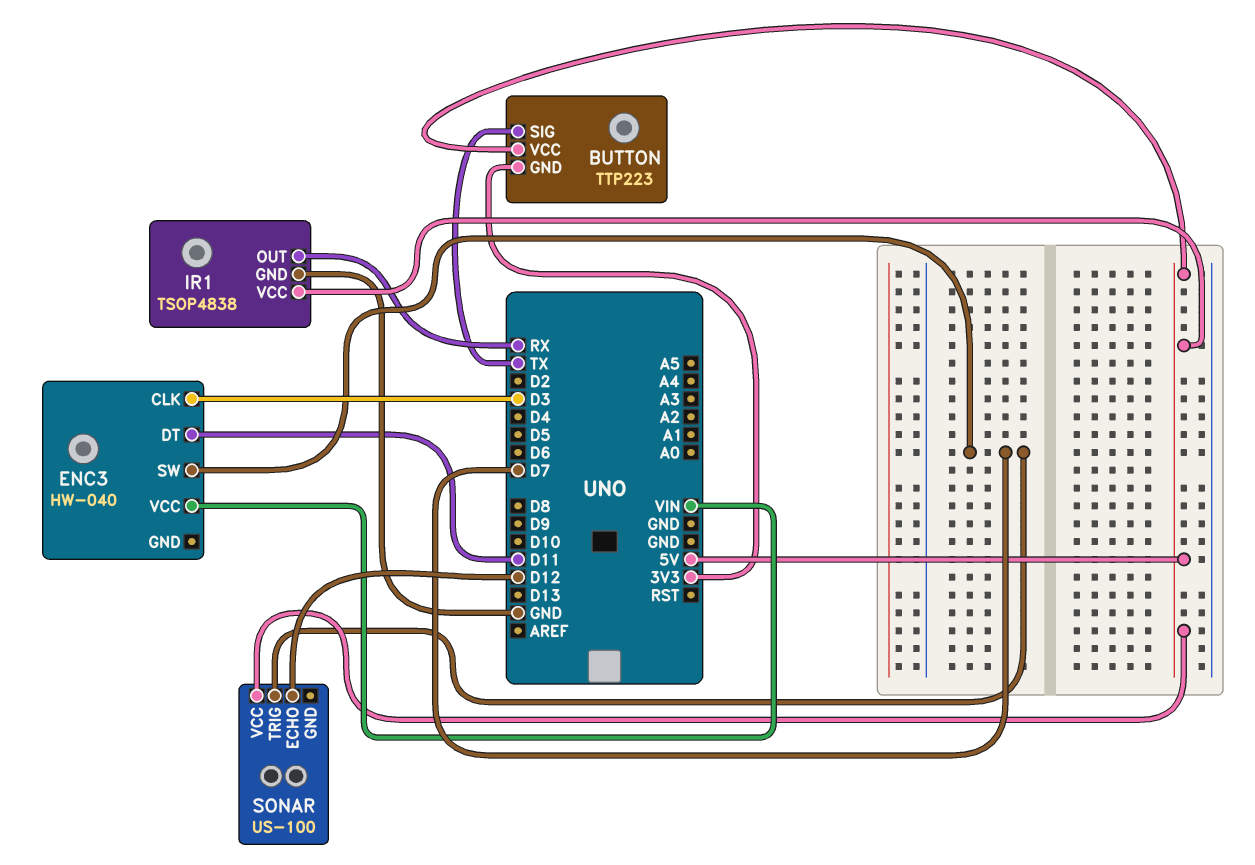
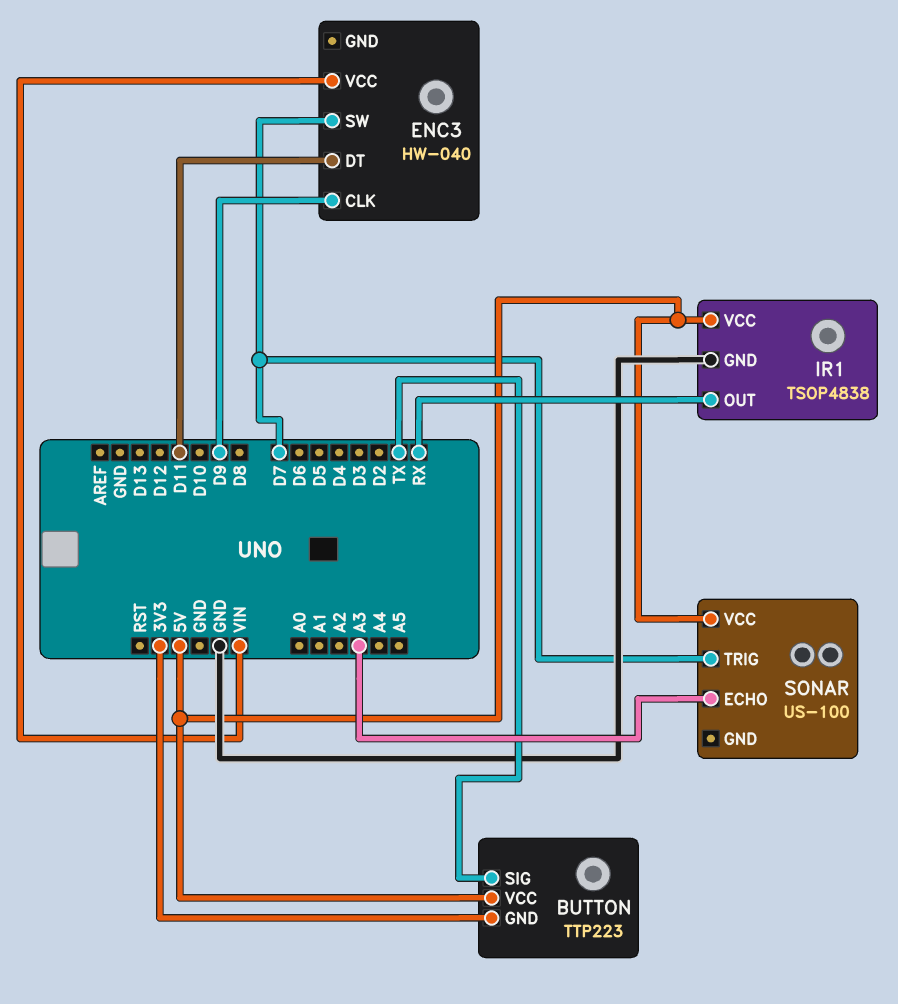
ENC3 pin CLK: D3 -> D9
SONAR pin ECHO: D12 -> A3

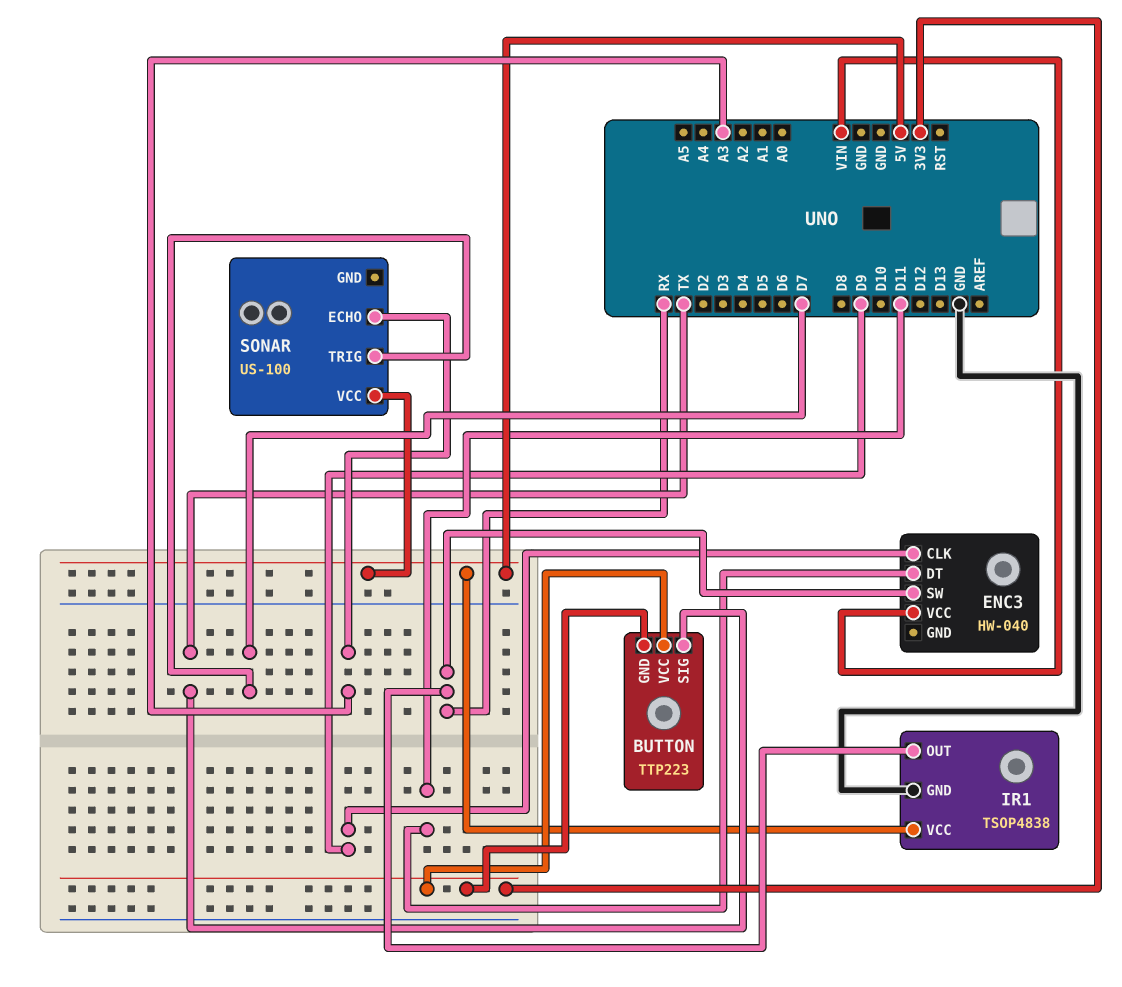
BUTTON pin VCC: 5V -> 3V3
ENC3 pin SW: D7 -> RX

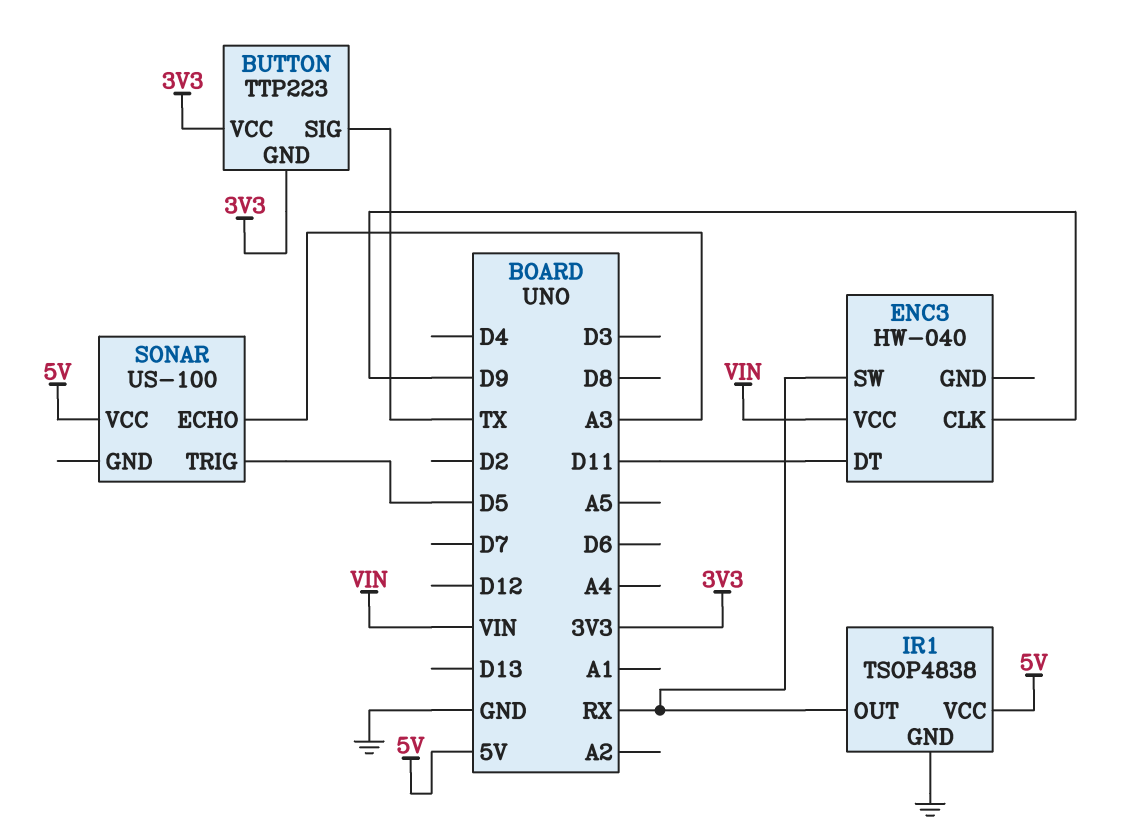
SONAR pin TRIG: D7 -> D5

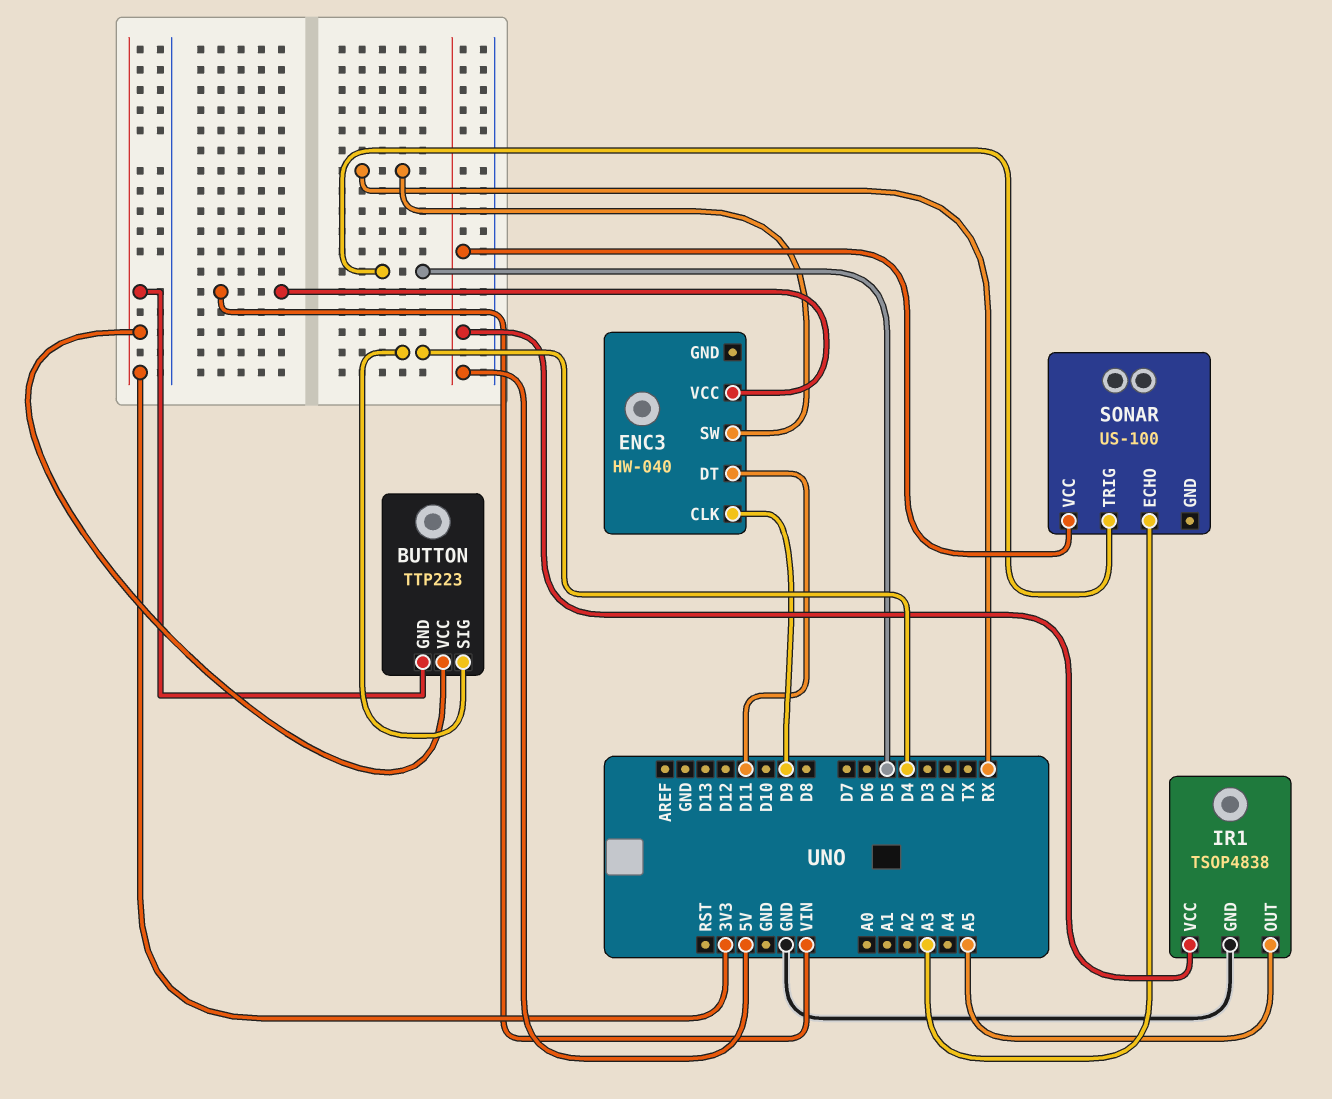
BUTTON pin SIG: TX -> D4
IR1 pin OUT: RX -> A5

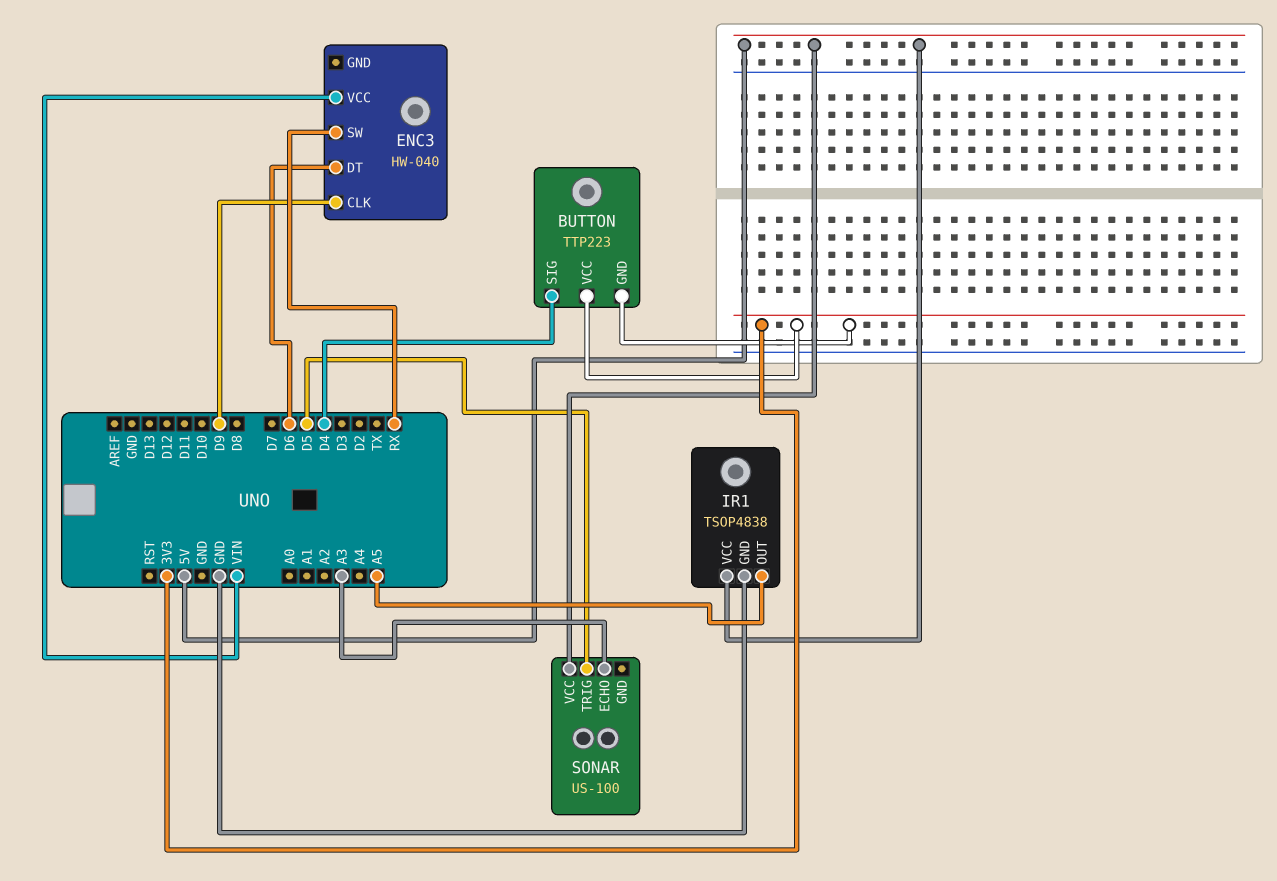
ENC3 pin DT: D11 -> D6

